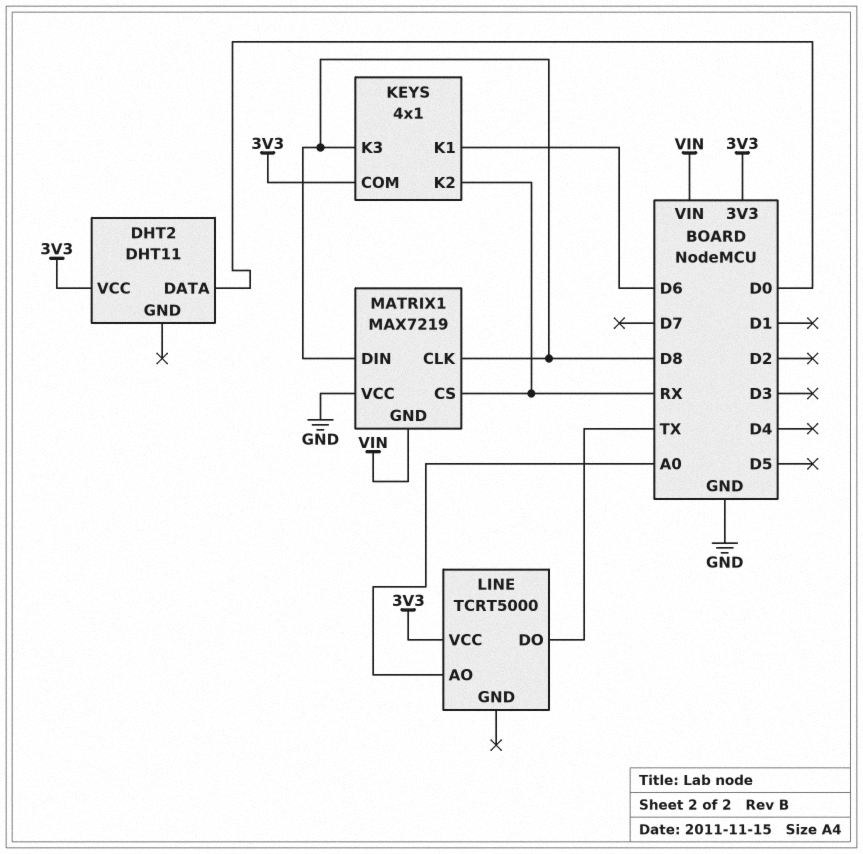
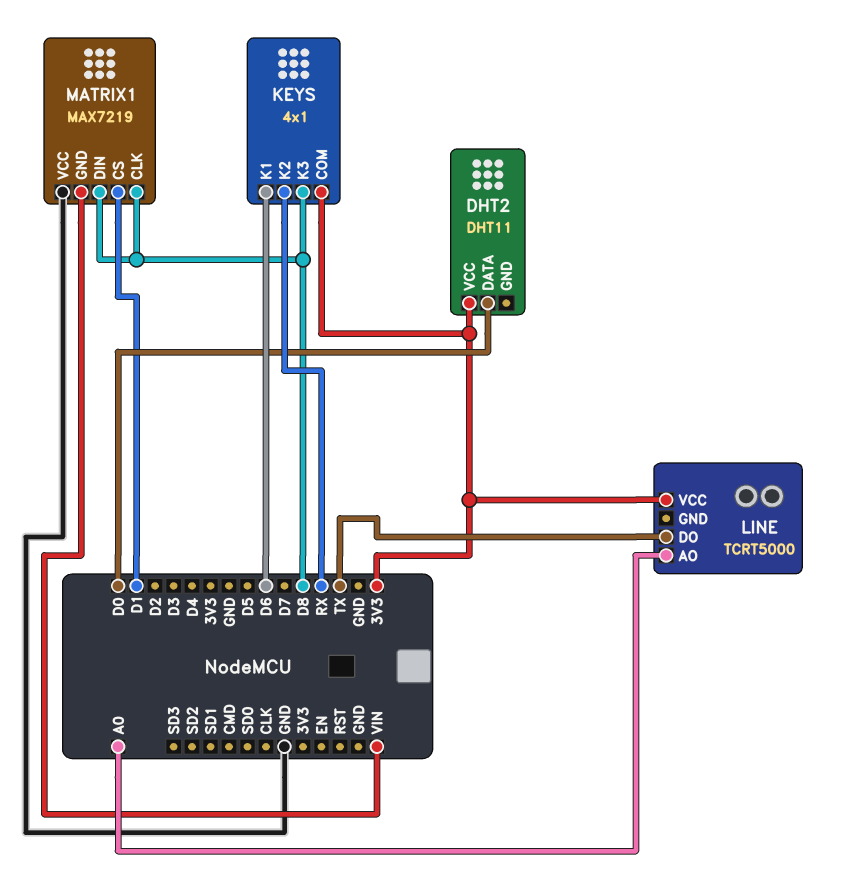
MATRIX1 pin CS: RX -> D1

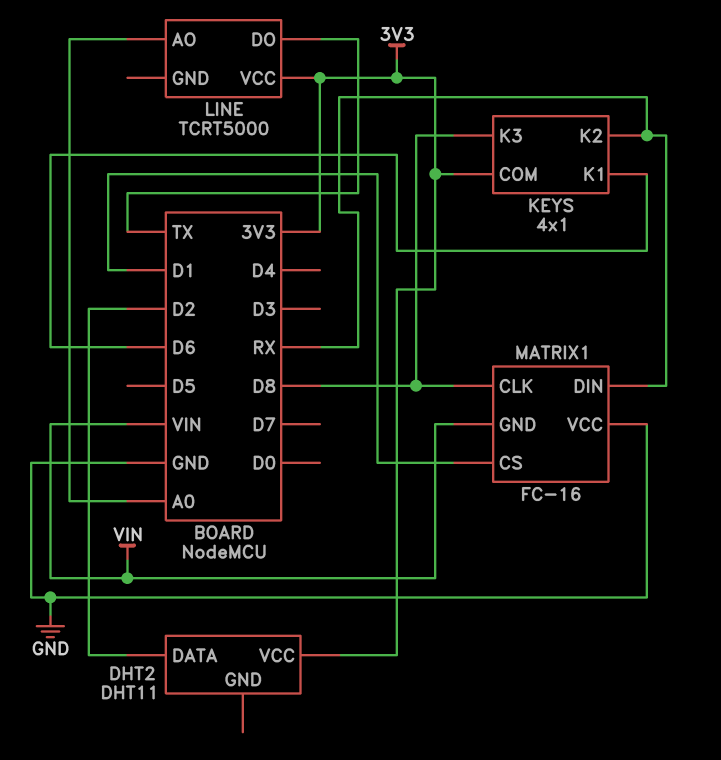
DHT2 pin DATA: D0 -> D2
MATRIX1: MAX7219 -> FC-16
MATRIX1 pin DIN: D8 -> RX

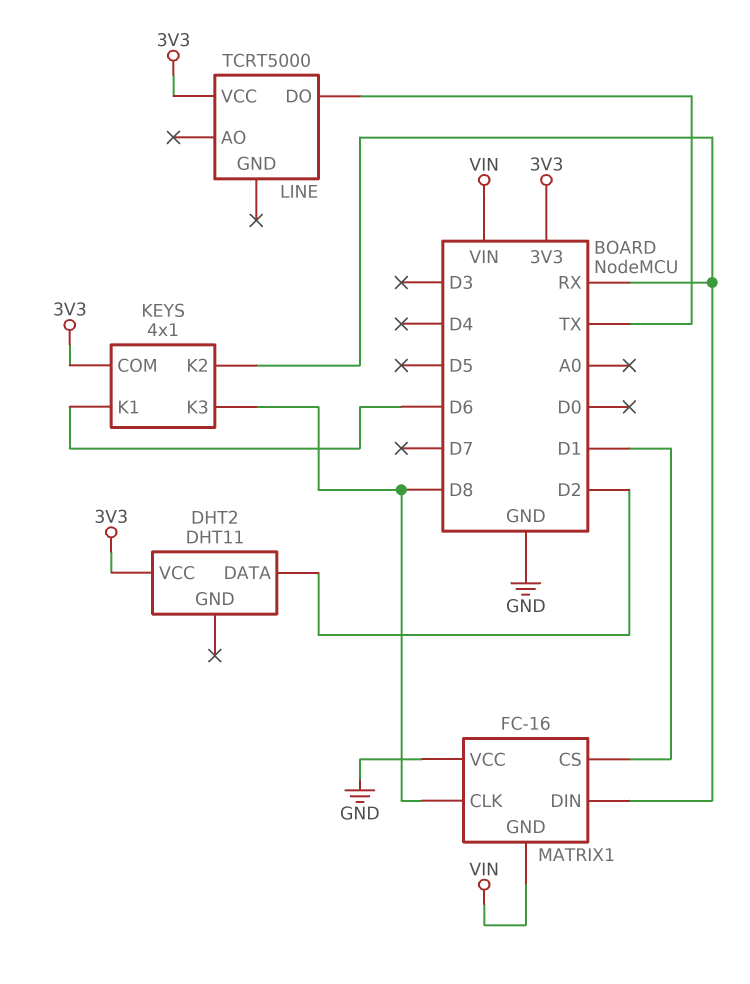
LINE pin AO: A0 -> none

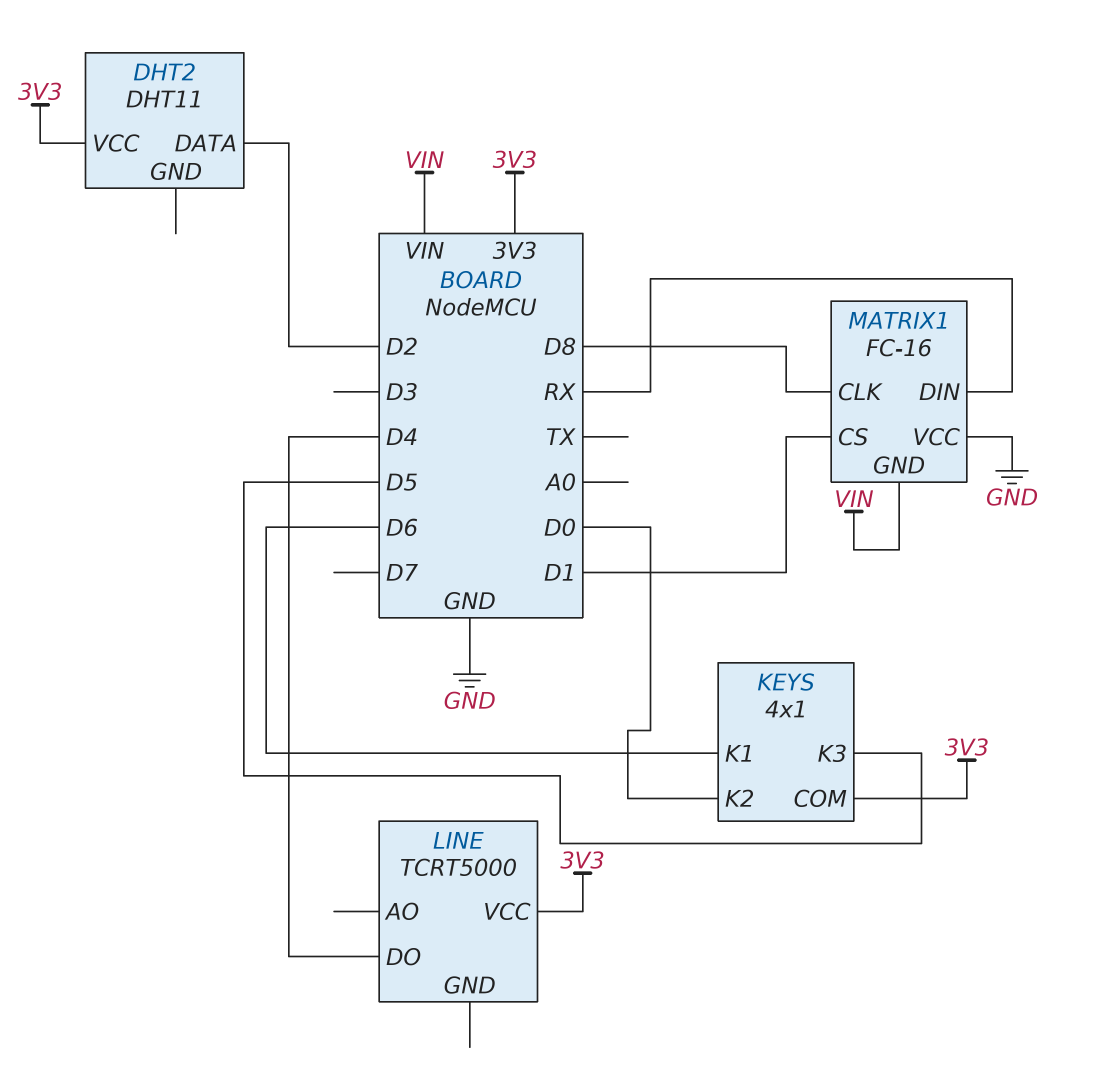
KEYS pin K2: RX -> D0
KEYS pin K3: D8 -> D5
LINE pin DO: TX -> D4

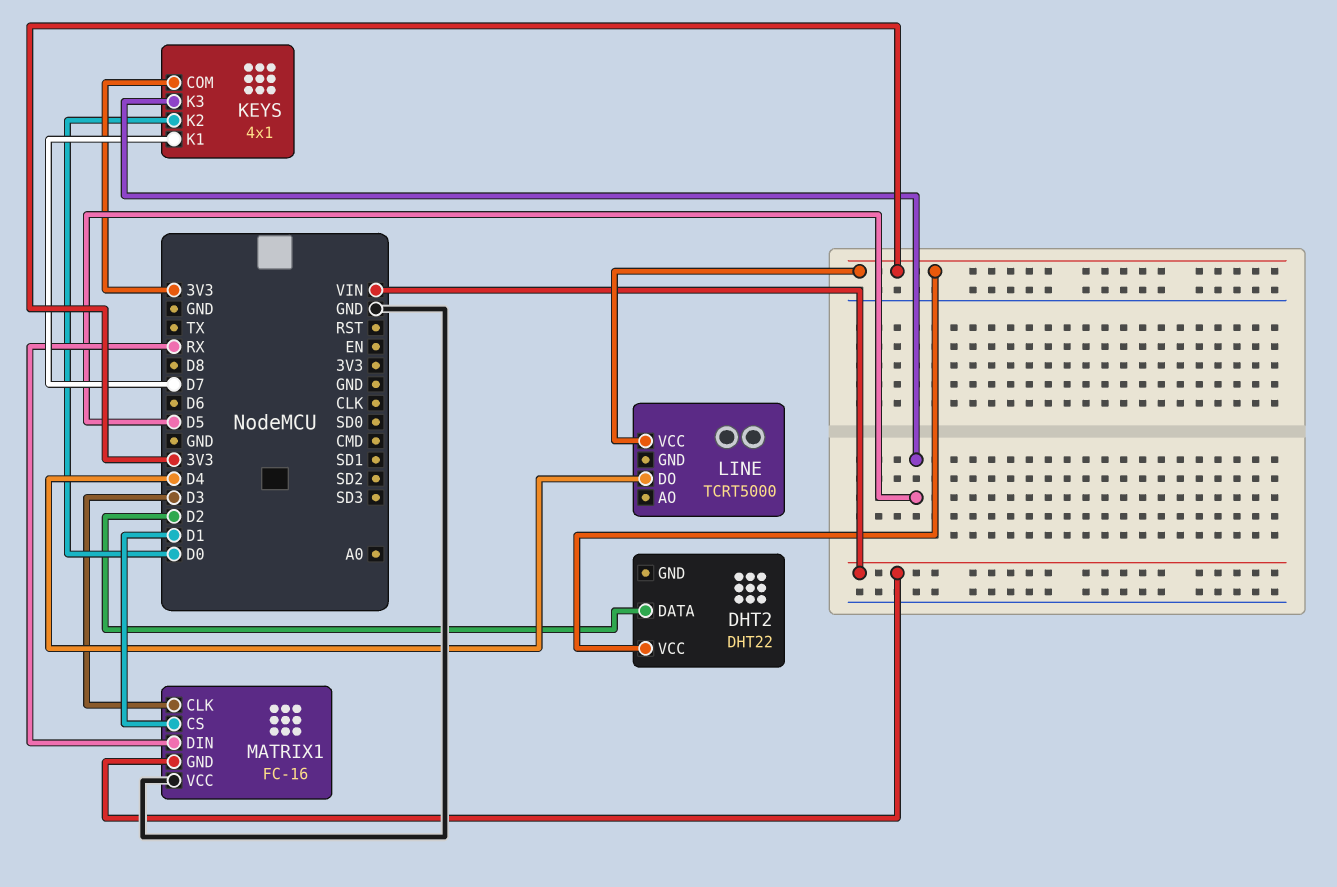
DHT2: DHT11 -> DHT22
KEYS pin K1: D6 -> D7
MATRIX1 pin CLK: D8 -> D3

